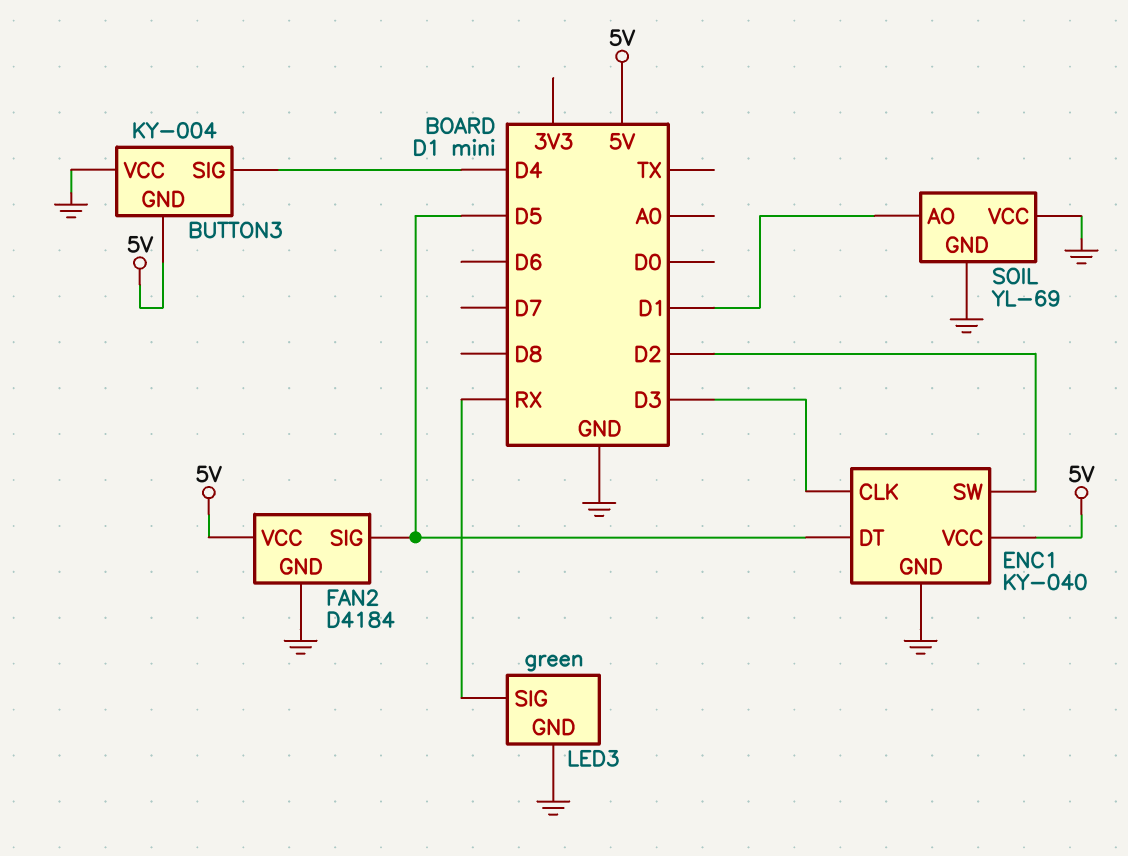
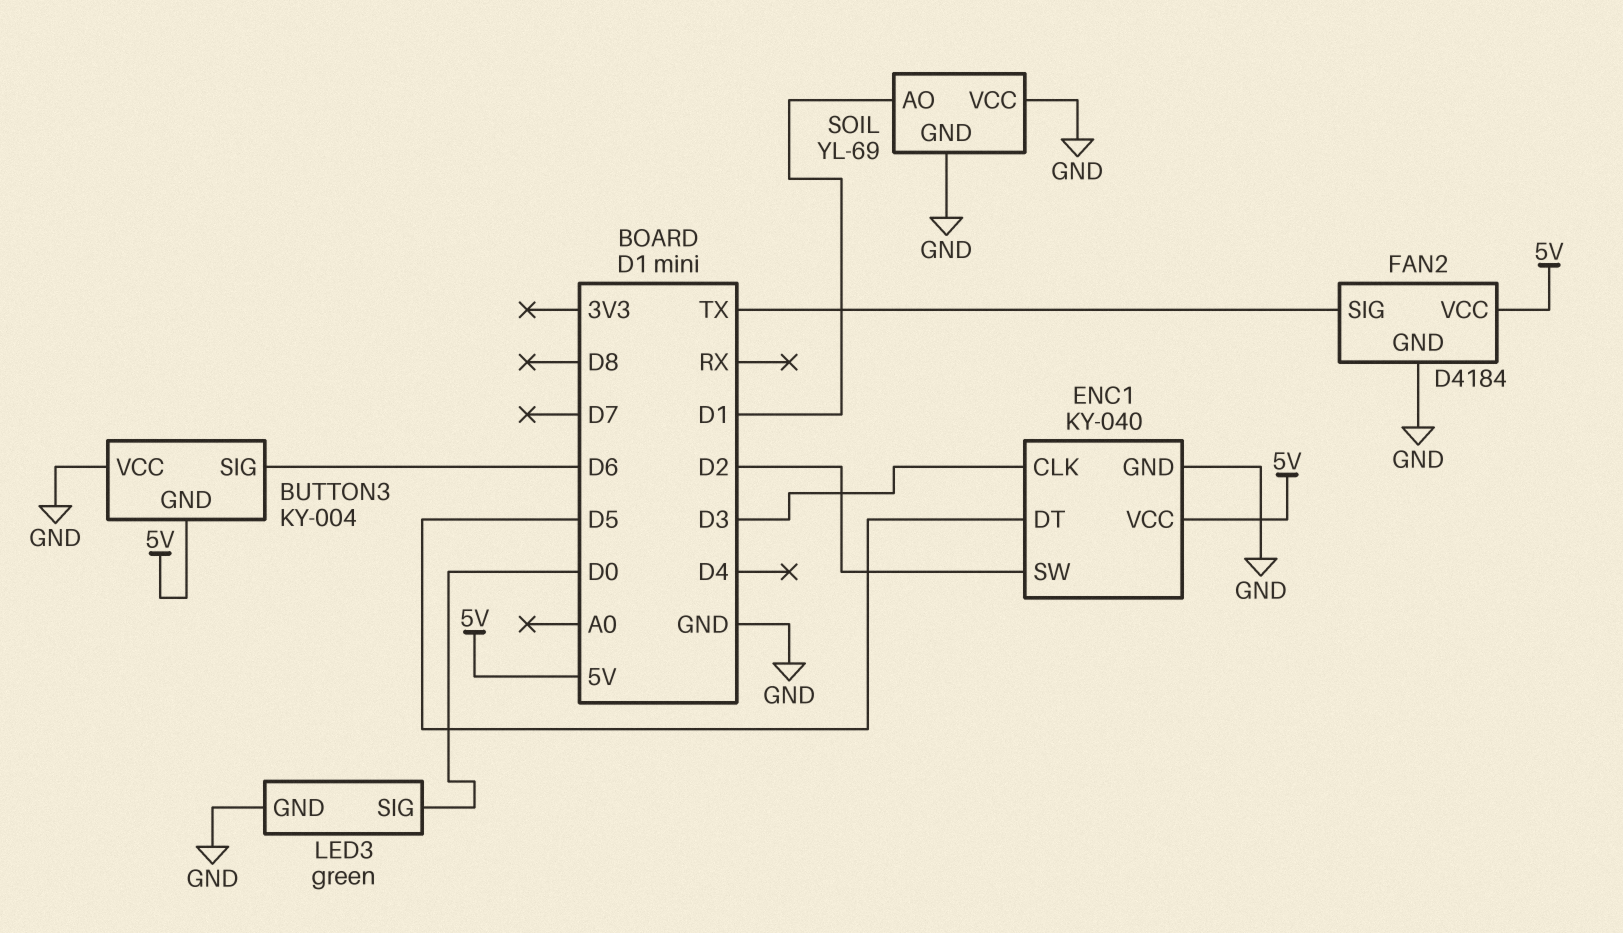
BUTTON3 pin SIG: D4 -> D6
FAN2 pin SIG: D5 -> TX
LED3 pin SIG: RX -> D0

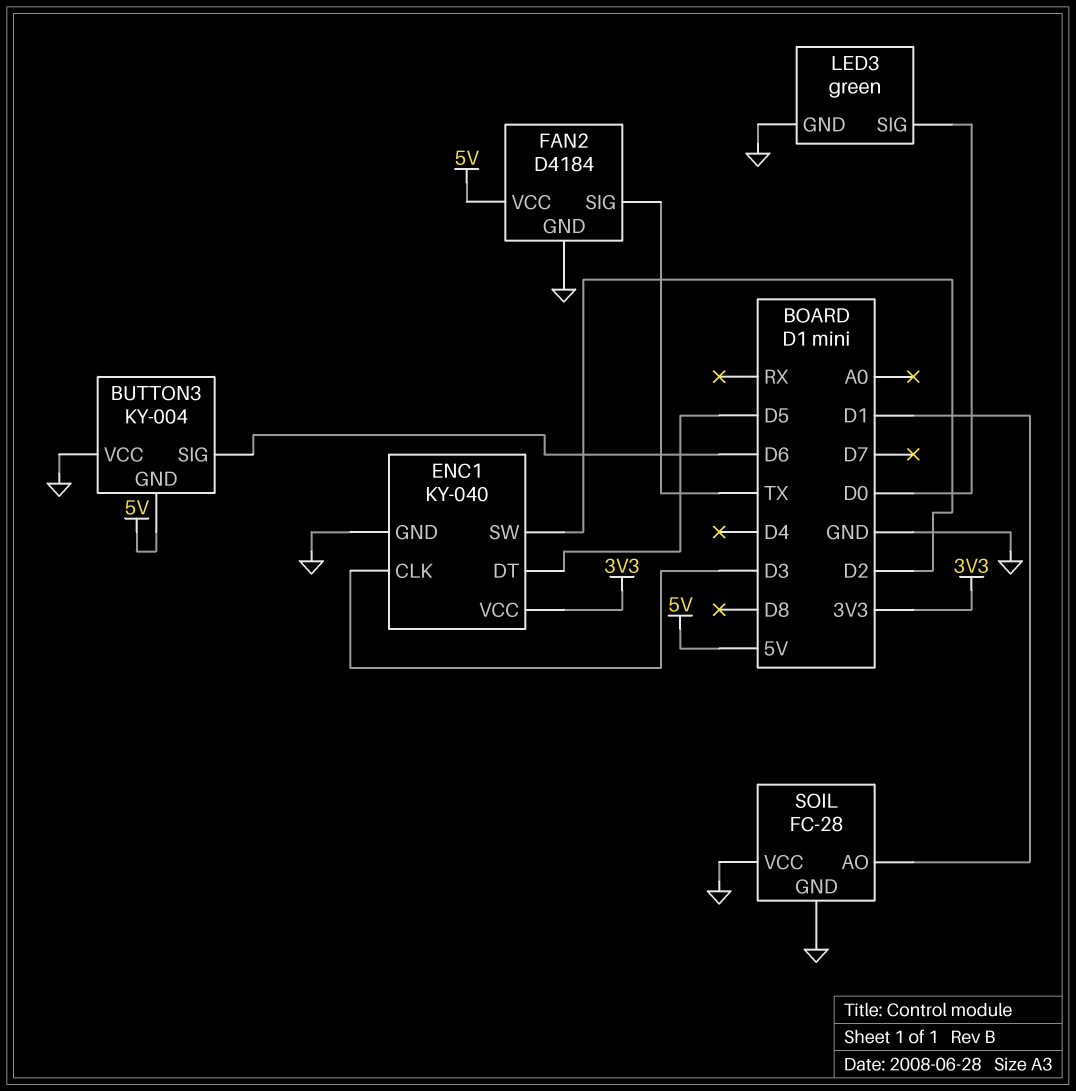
ENC1 pin VCC: 5V -> 3V3
SOIL: YL-69 -> FC-28

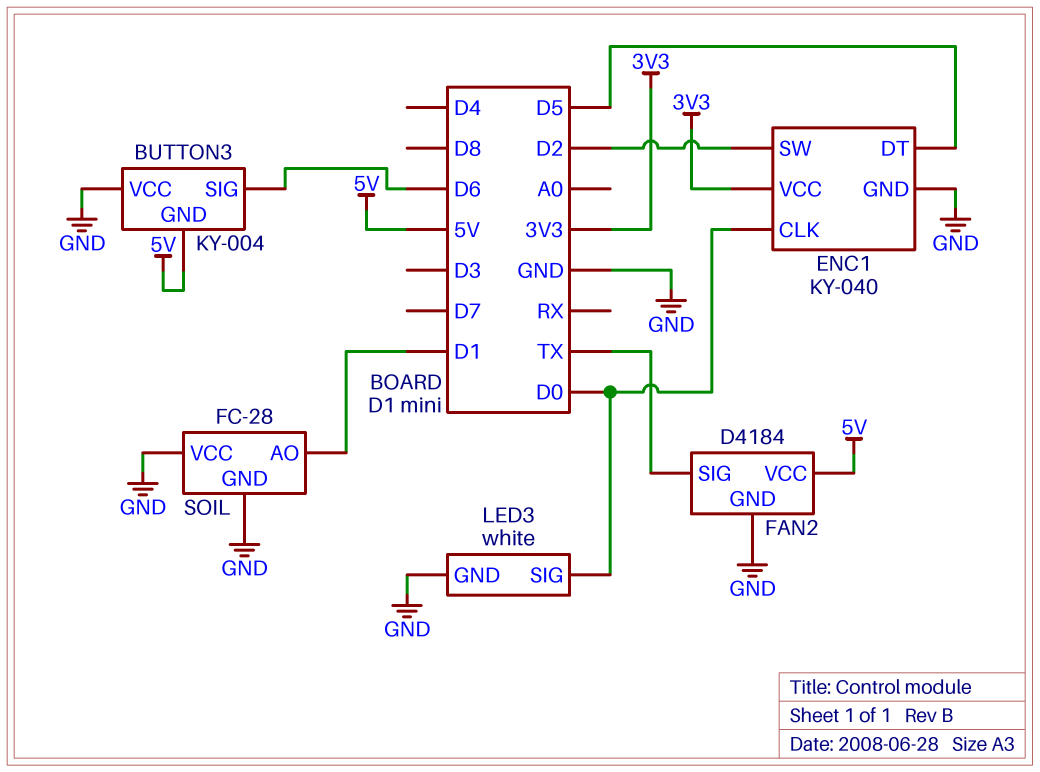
ENC1 pin CLK: D3 -> D0
LED3: green -> white

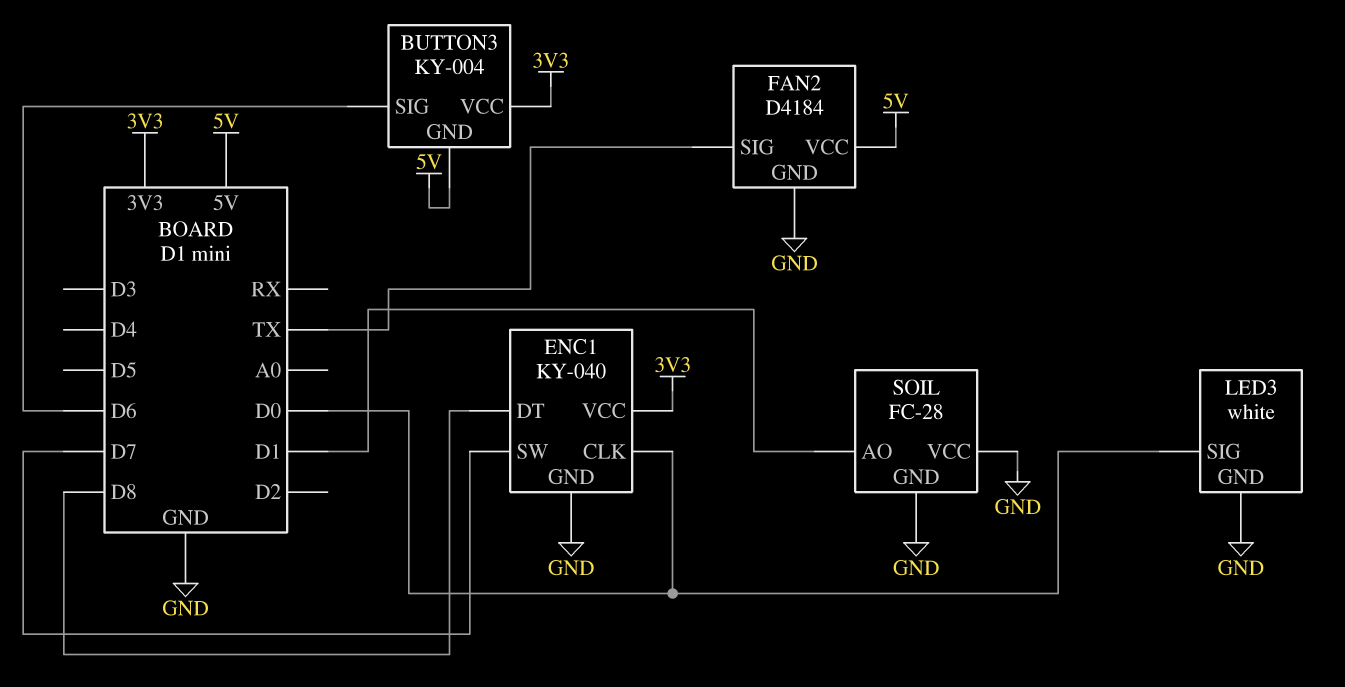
BUTTON3 pin VCC: GND -> 3V3
ENC1 pin DT: D5 -> D8
ENC1 pin SW: D2 -> D7

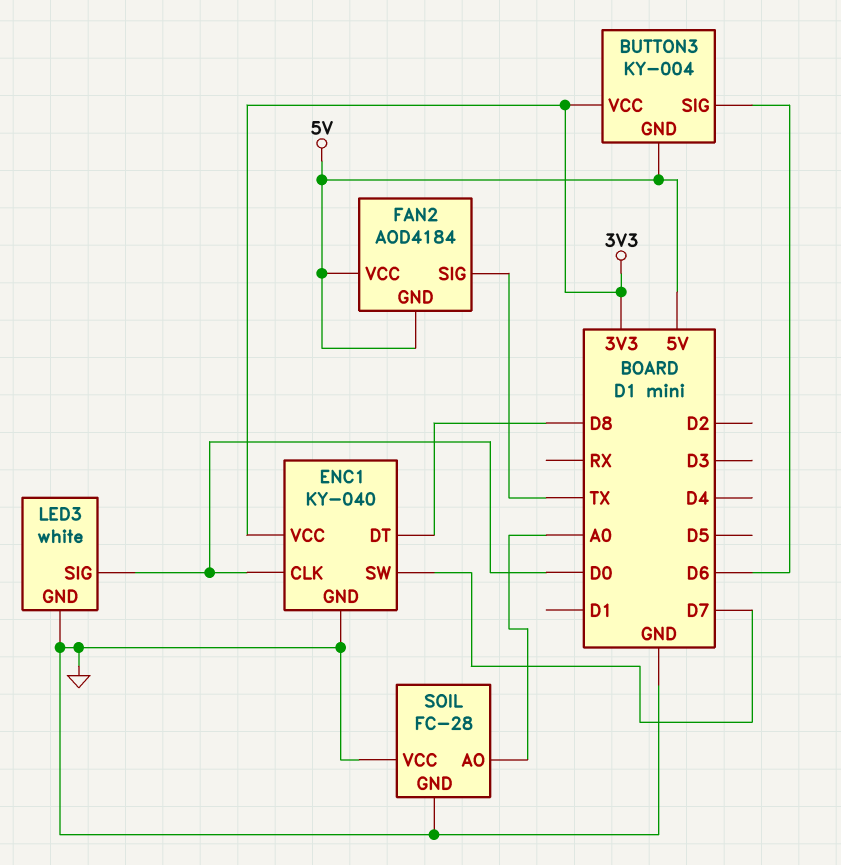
FAN2: D4184 -> AOD4184
FAN2 pin GND: GND -> 5V
SOIL pin AO: D1 -> A0

